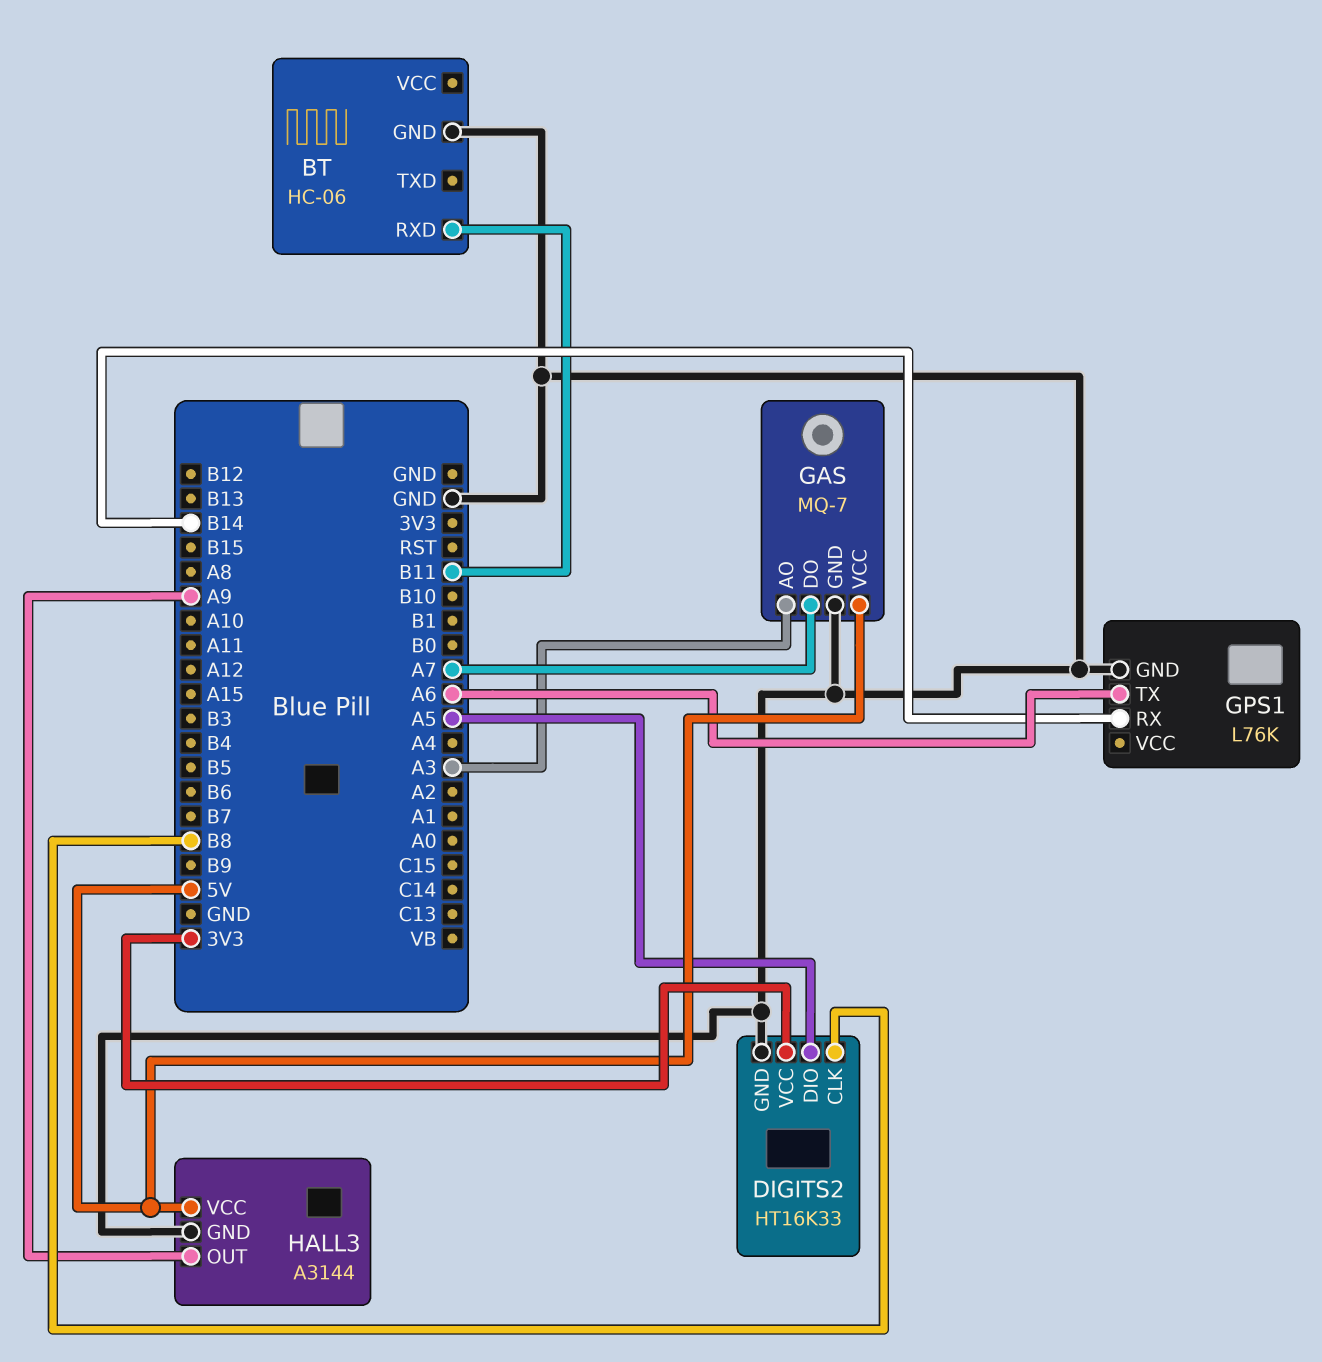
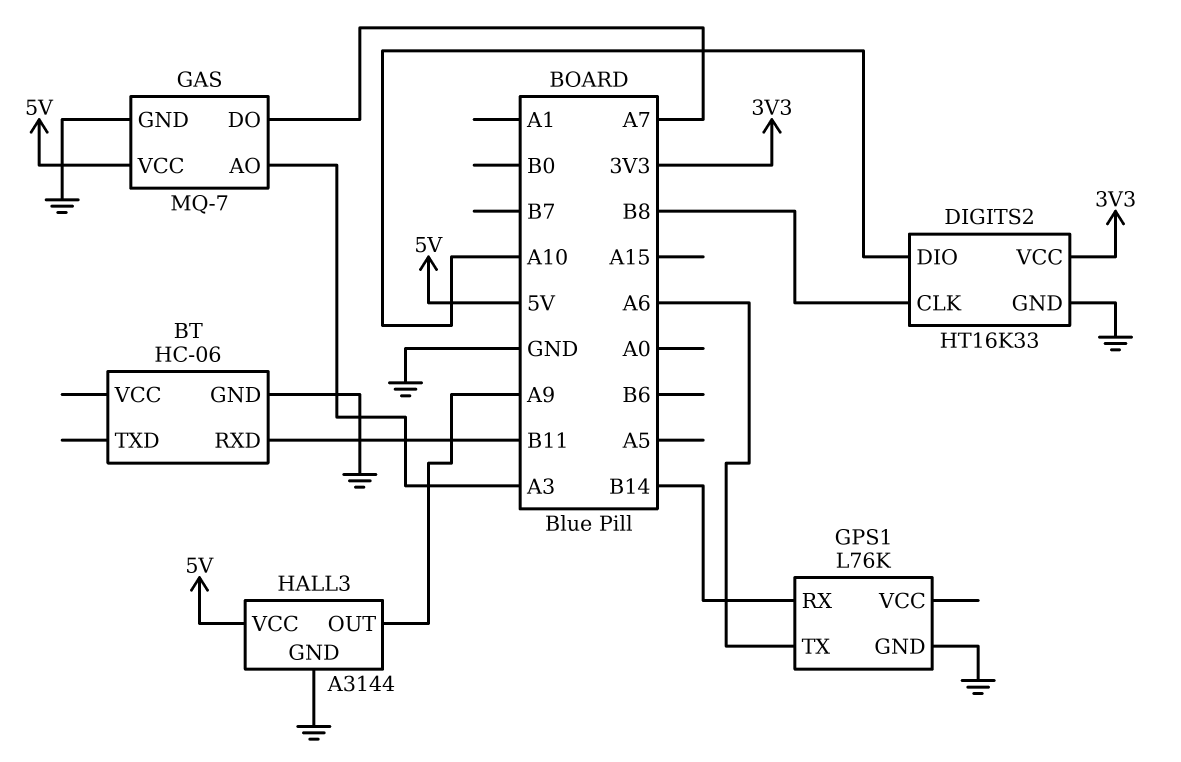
DIGITS2 pin DIO: A5 -> A10

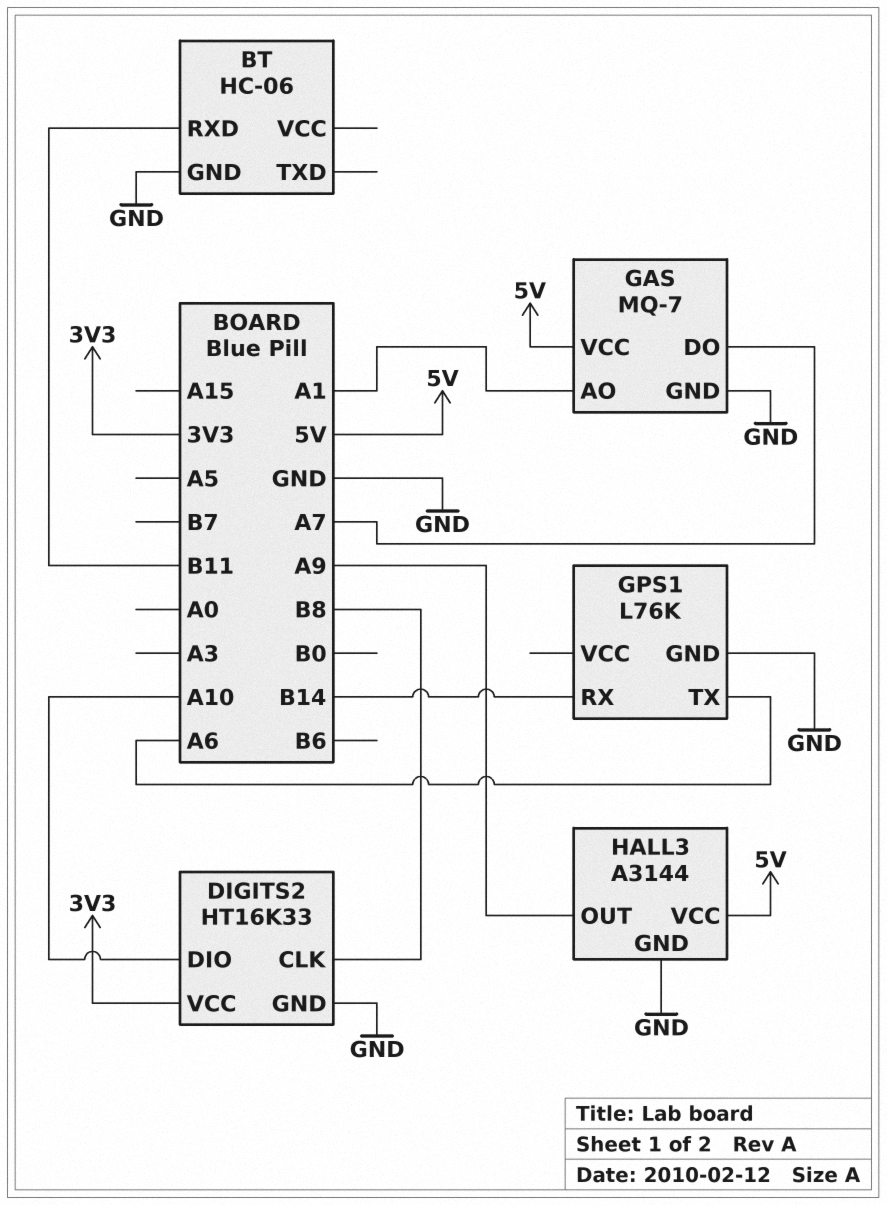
GAS pin AO: A3 -> A1

